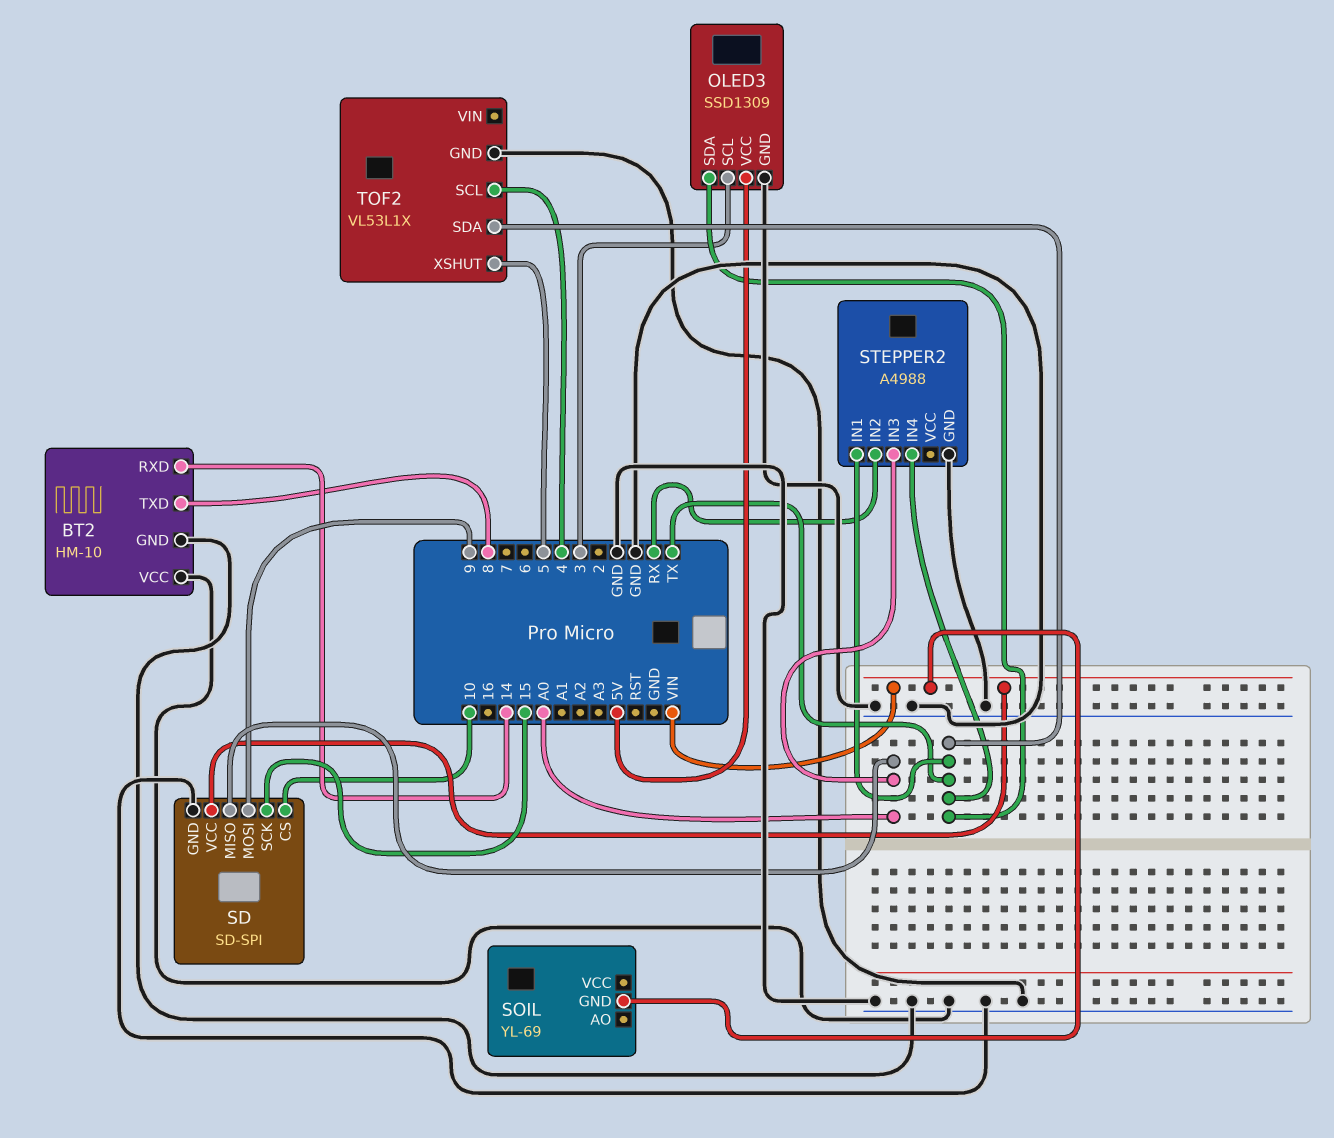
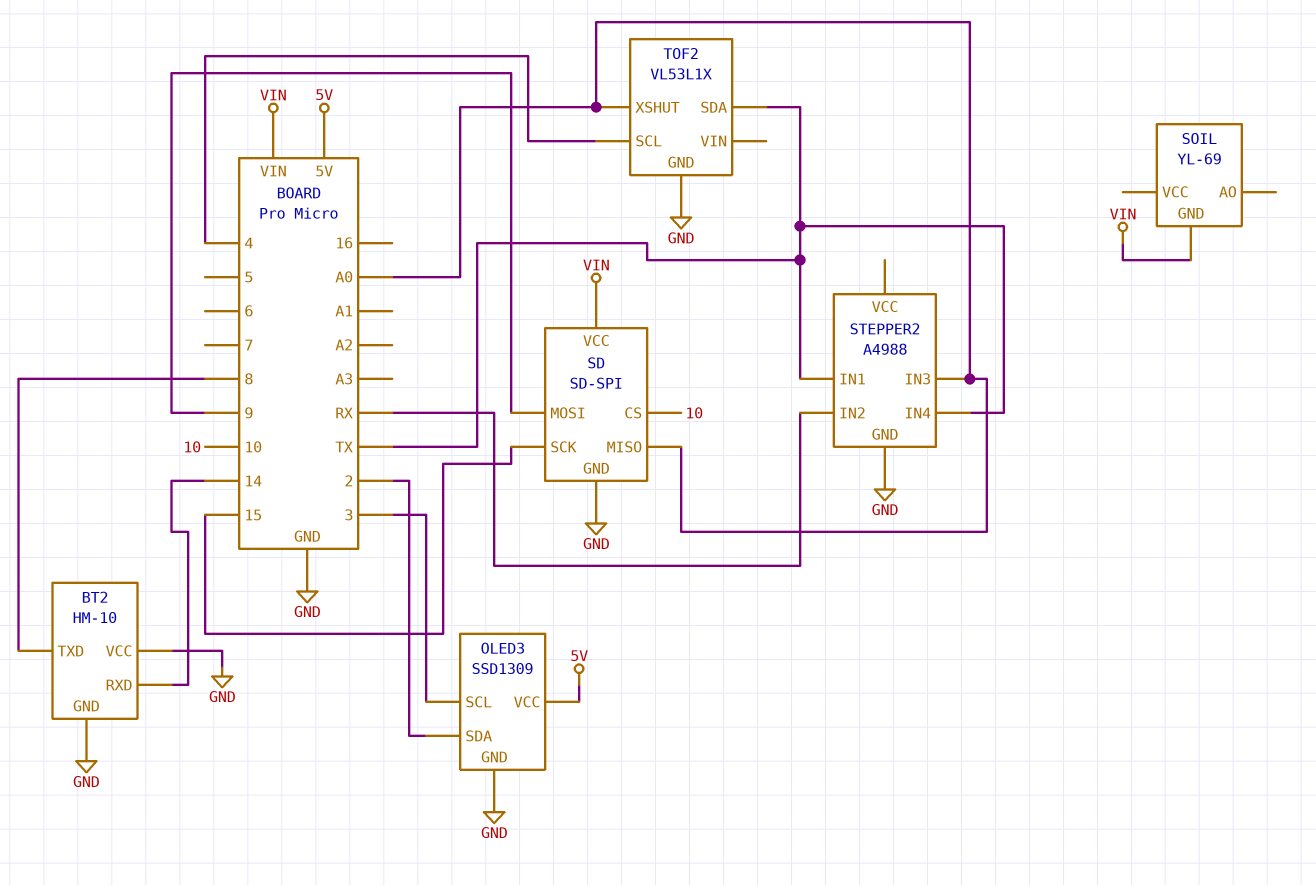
OLED3 pin SDA: TX -> 2
TOF2 pin XSHUT: 5 -> A0

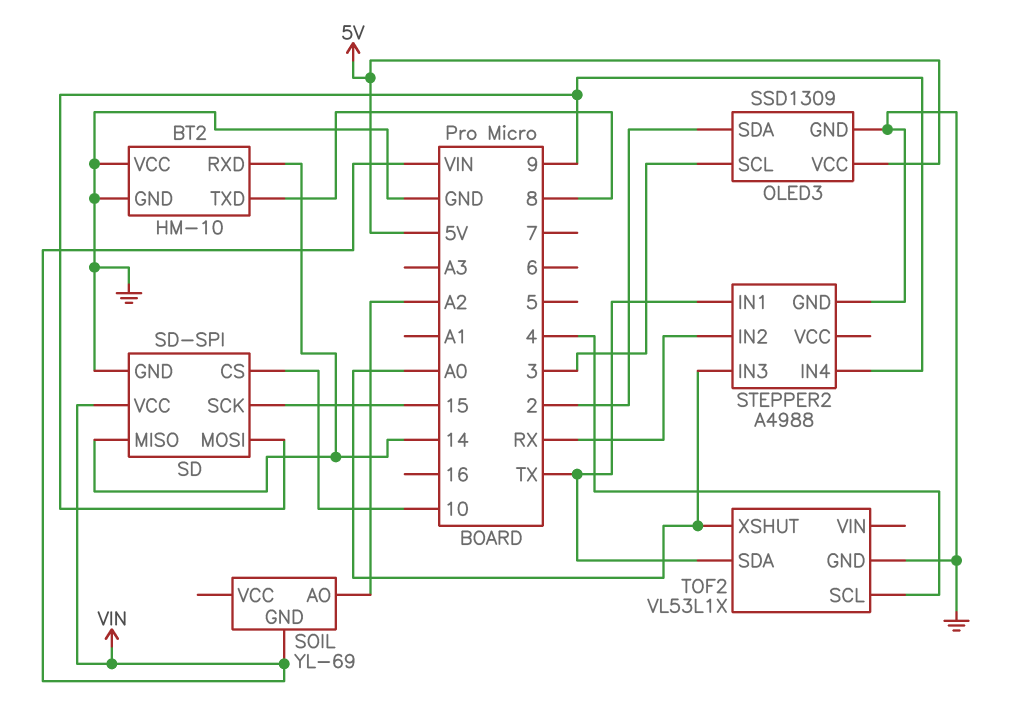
SD pin MISO: A0 -> 14
SOIL pin AO: none -> A2
STEPPER2 pin IN4: TX -> 9

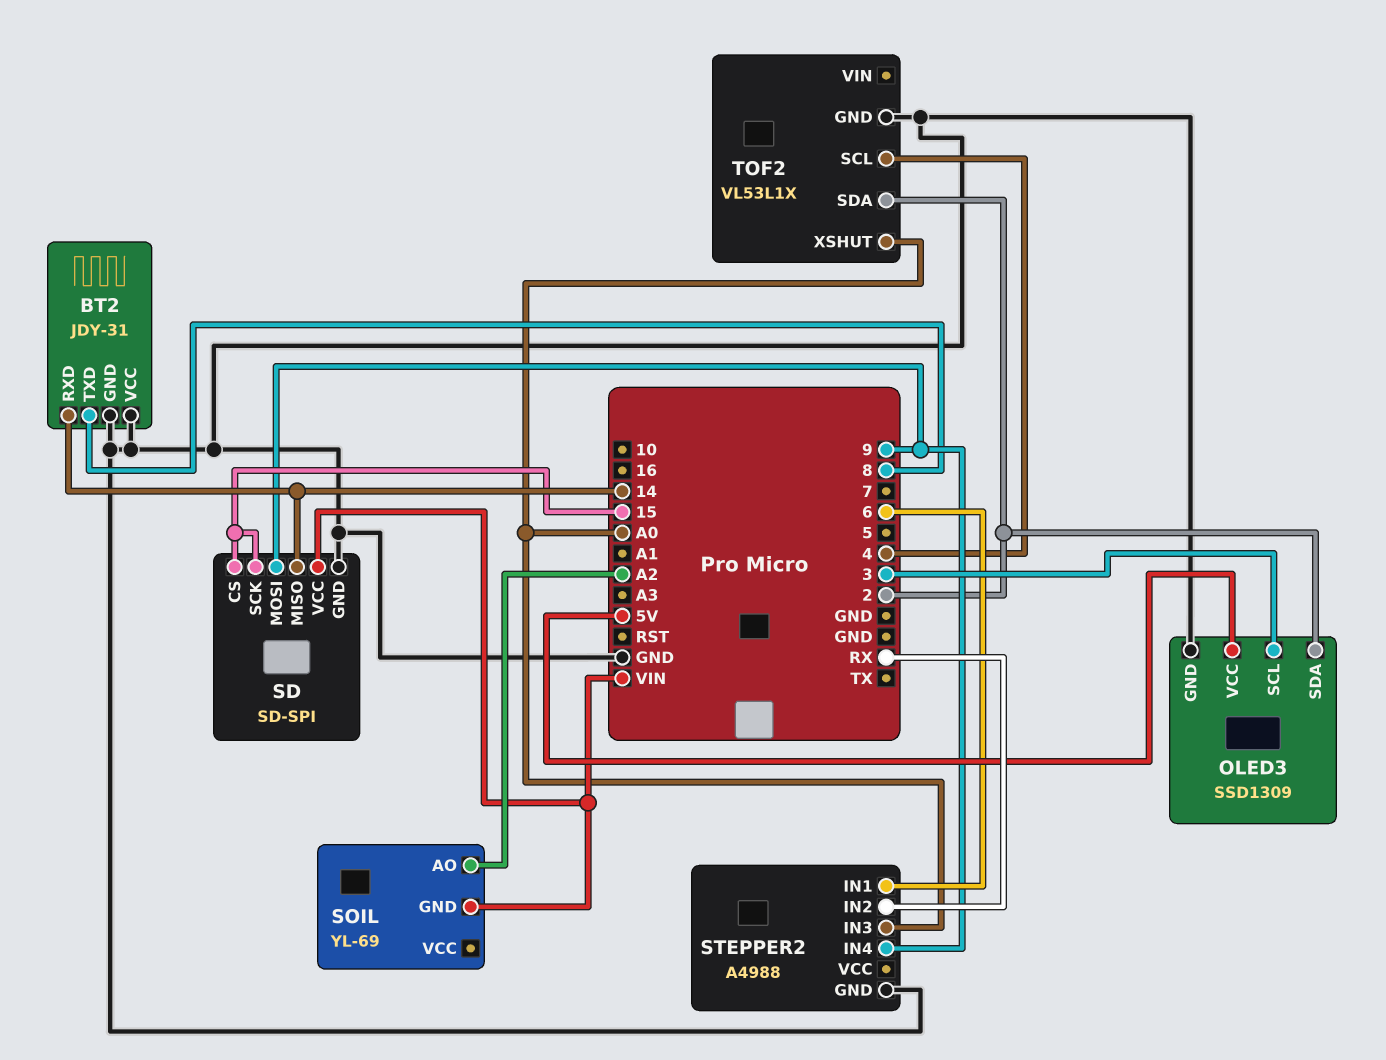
BT2: HM-10 -> JDY-31
SD pin CS: 10 -> 15
STEPPER2 pin IN1: TX -> 6
TOF2 pin SDA: TX -> 2

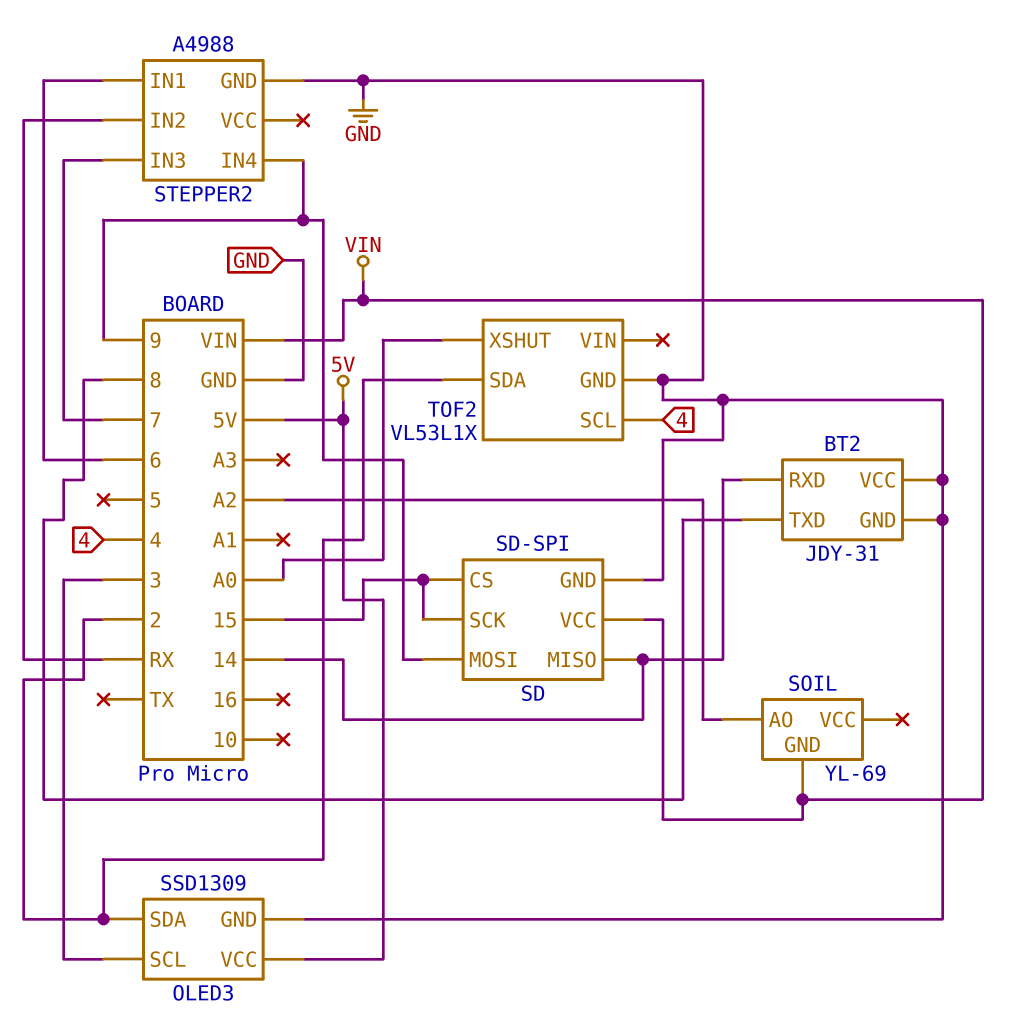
STEPPER2 pin IN3: A0 -> 7

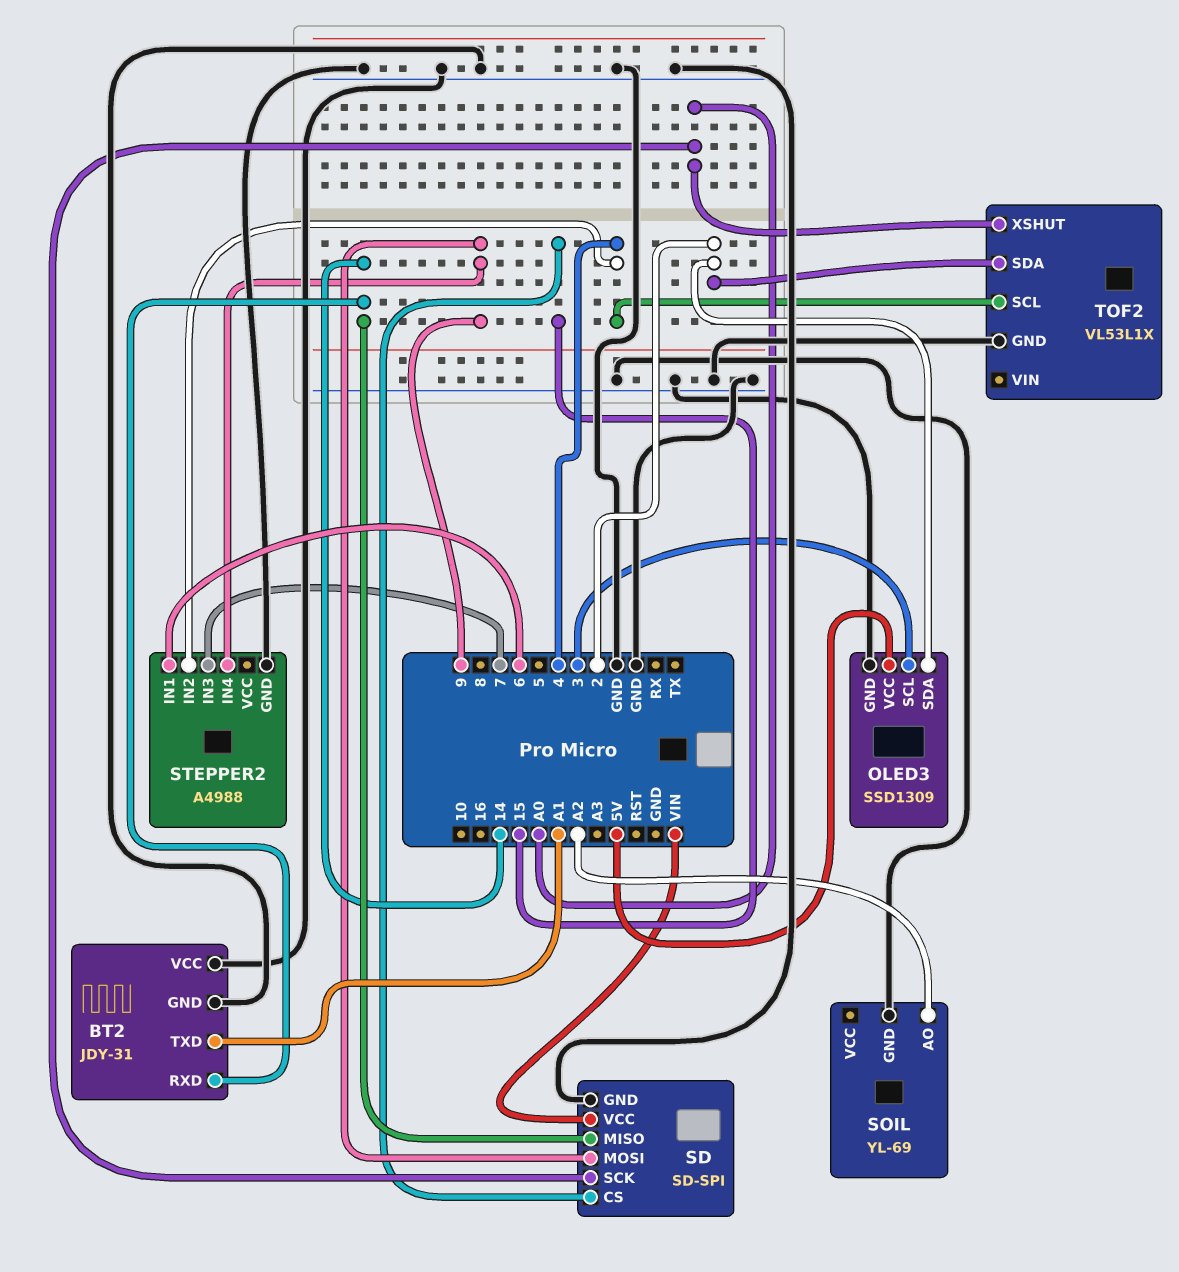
BT2 pin TXD: 8 -> A1
SD pin SCK: 15 -> A0
SOIL pin GND: VIN -> GND
STEPPER2 pin IN2: RX -> 4

